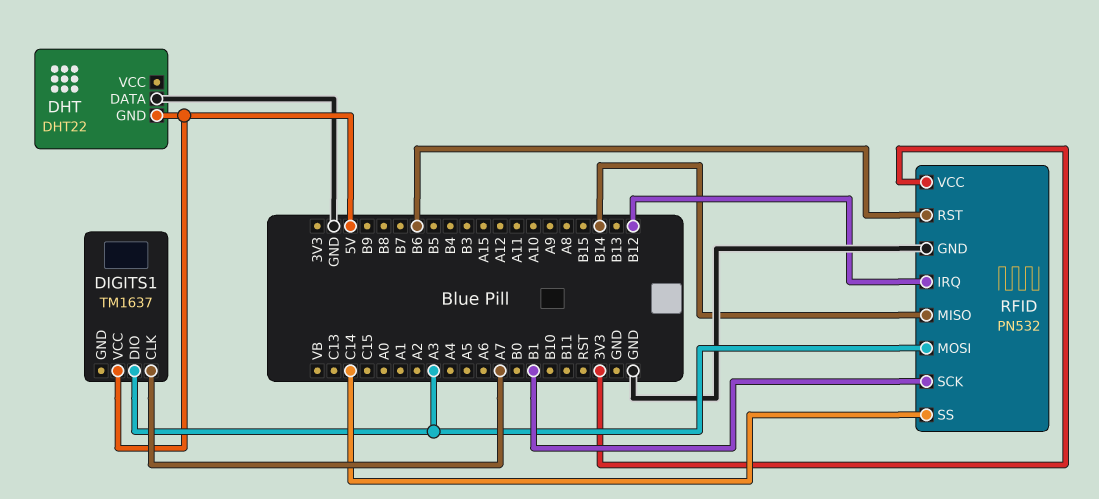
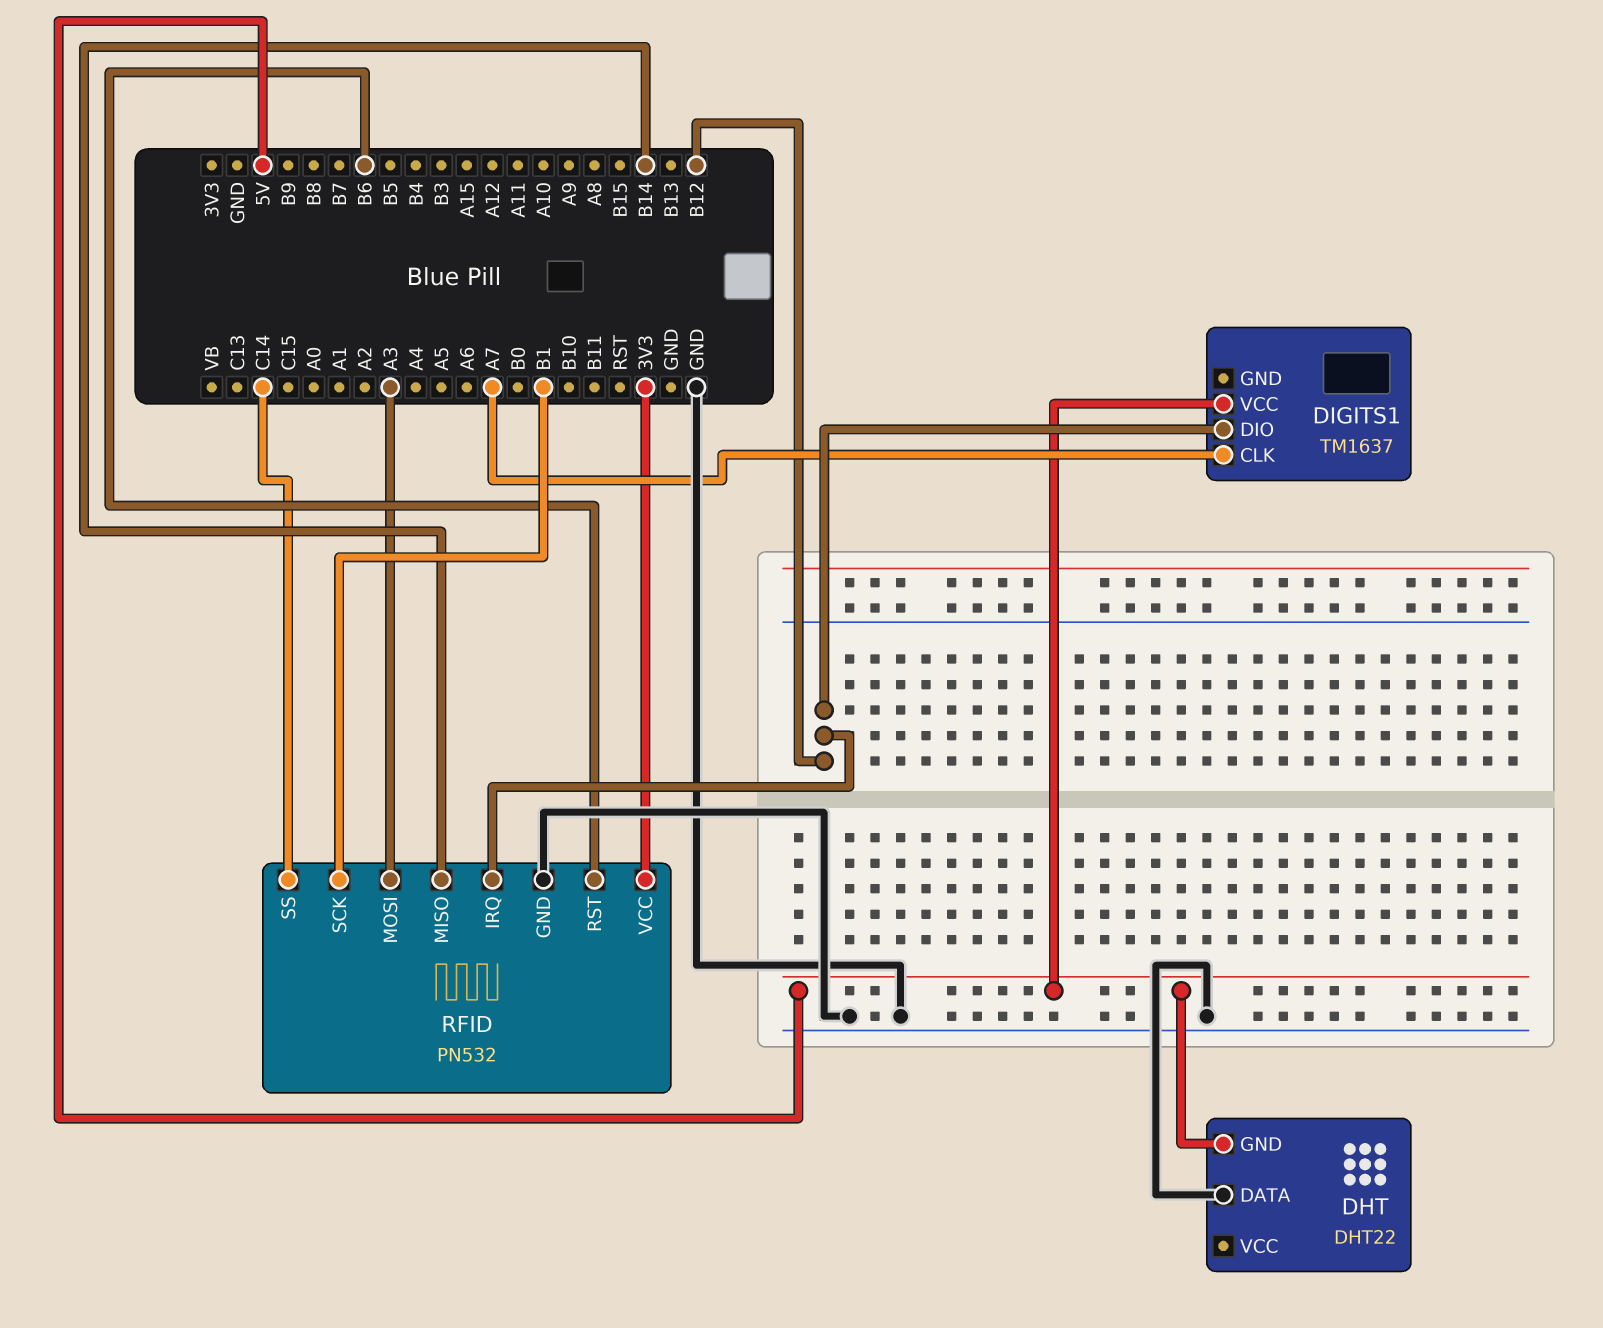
DIGITS1 pin DIO: A3 -> B12

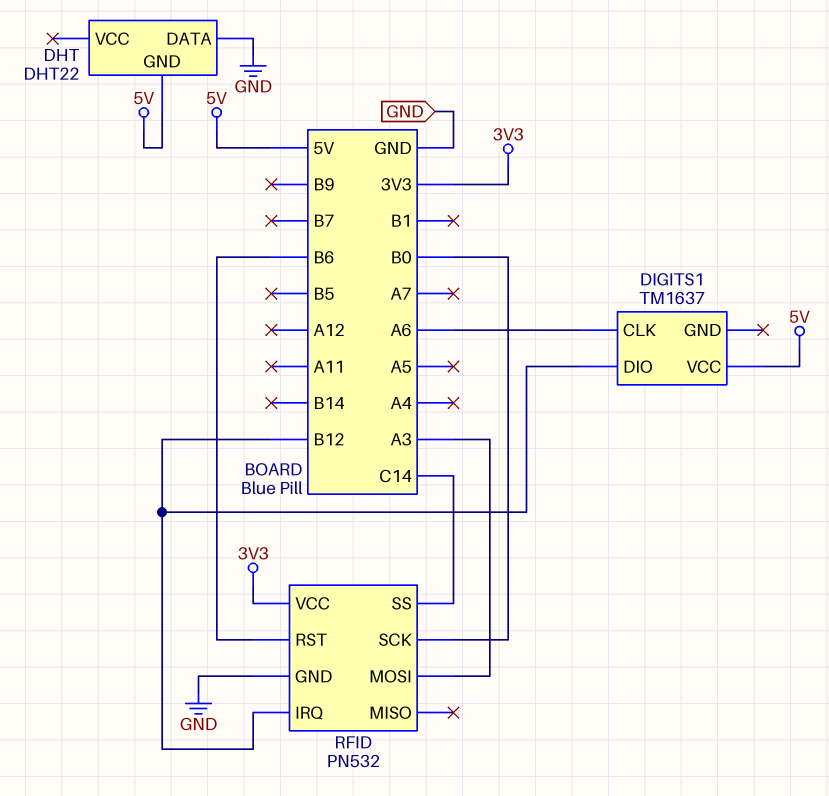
DIGITS1 pin CLK: A7 -> A6
RFID pin MISO: B14 -> none
RFID pin SCK: B1 -> B0

